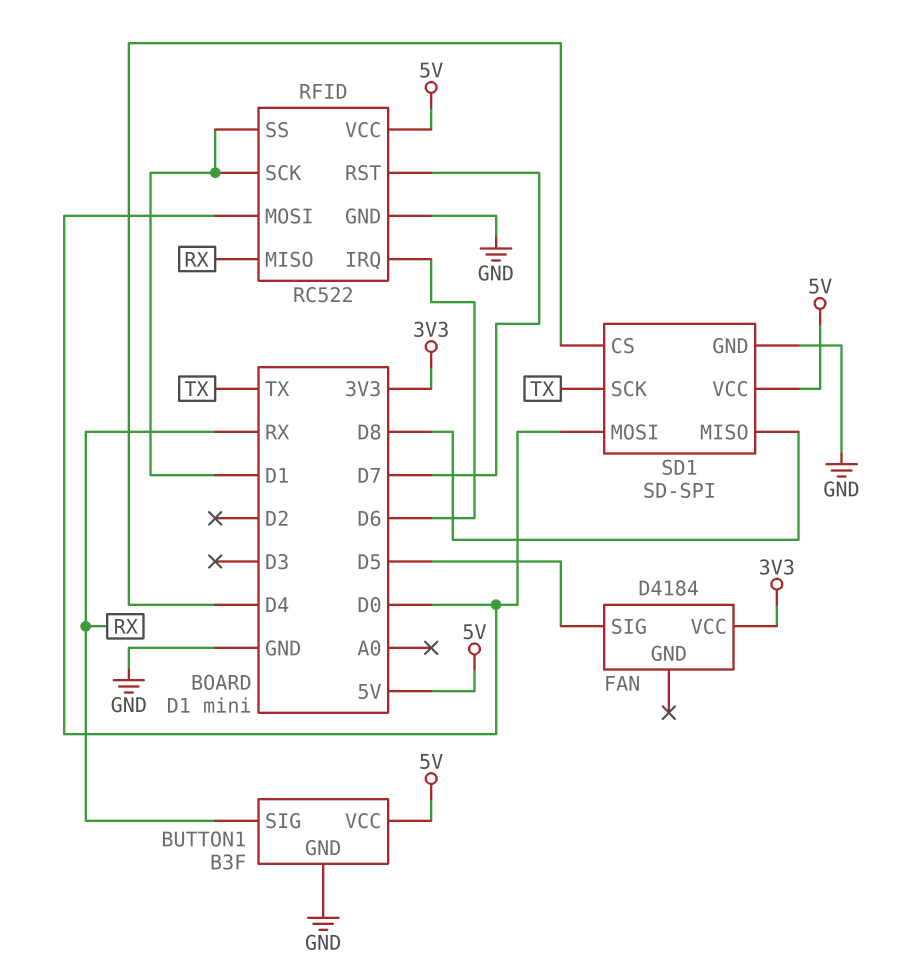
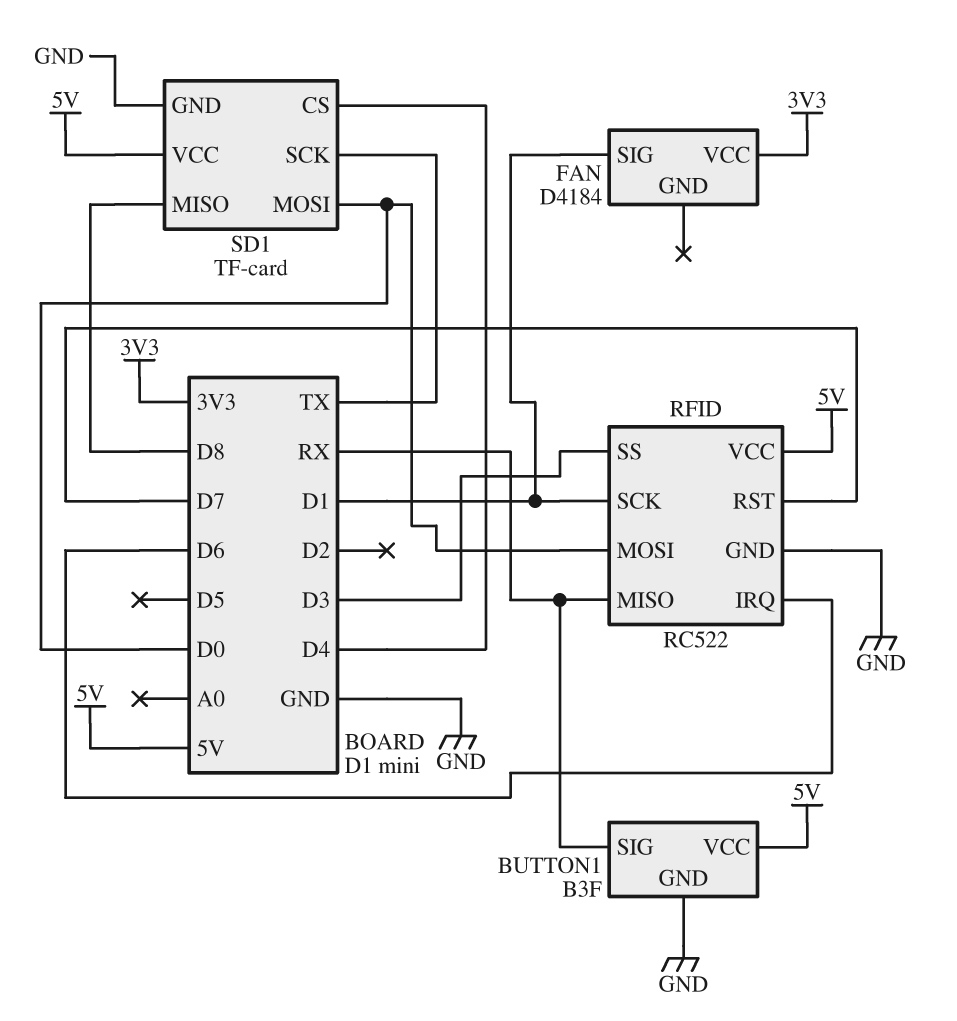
FAN pin SIG: D5 -> D1
RFID pin SS: D1 -> D3
SD1: SD-SPI -> TF-card

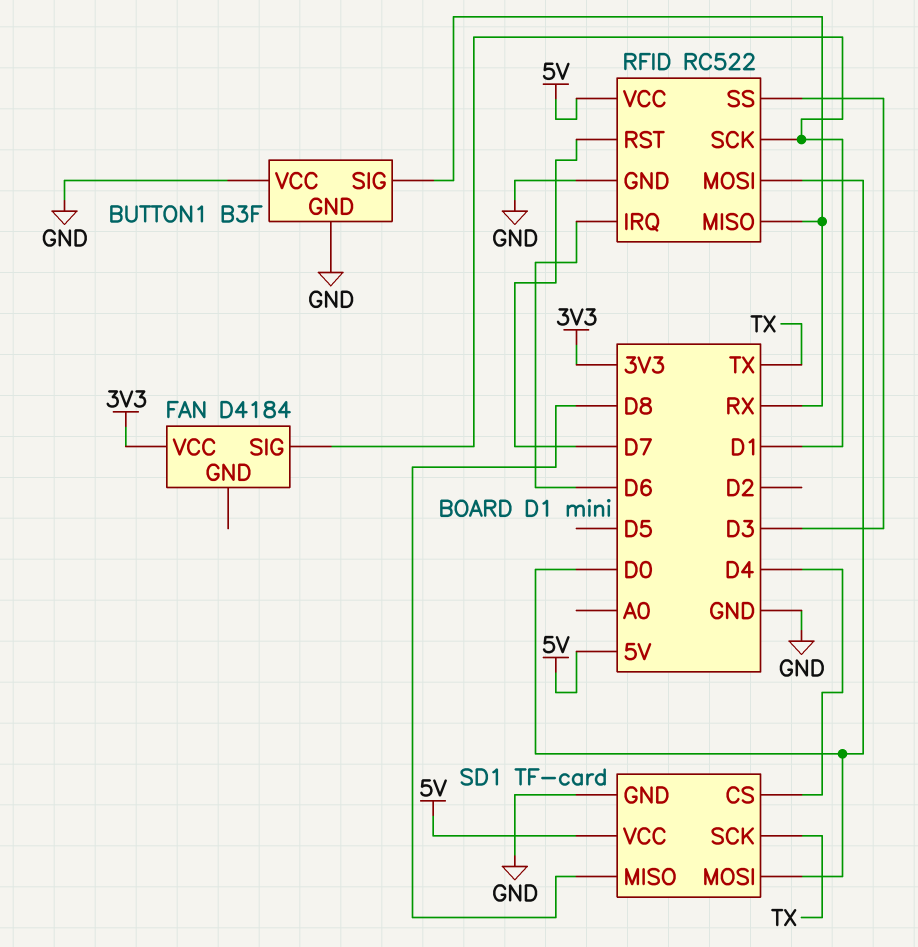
BUTTON1 pin VCC: 5V -> GND

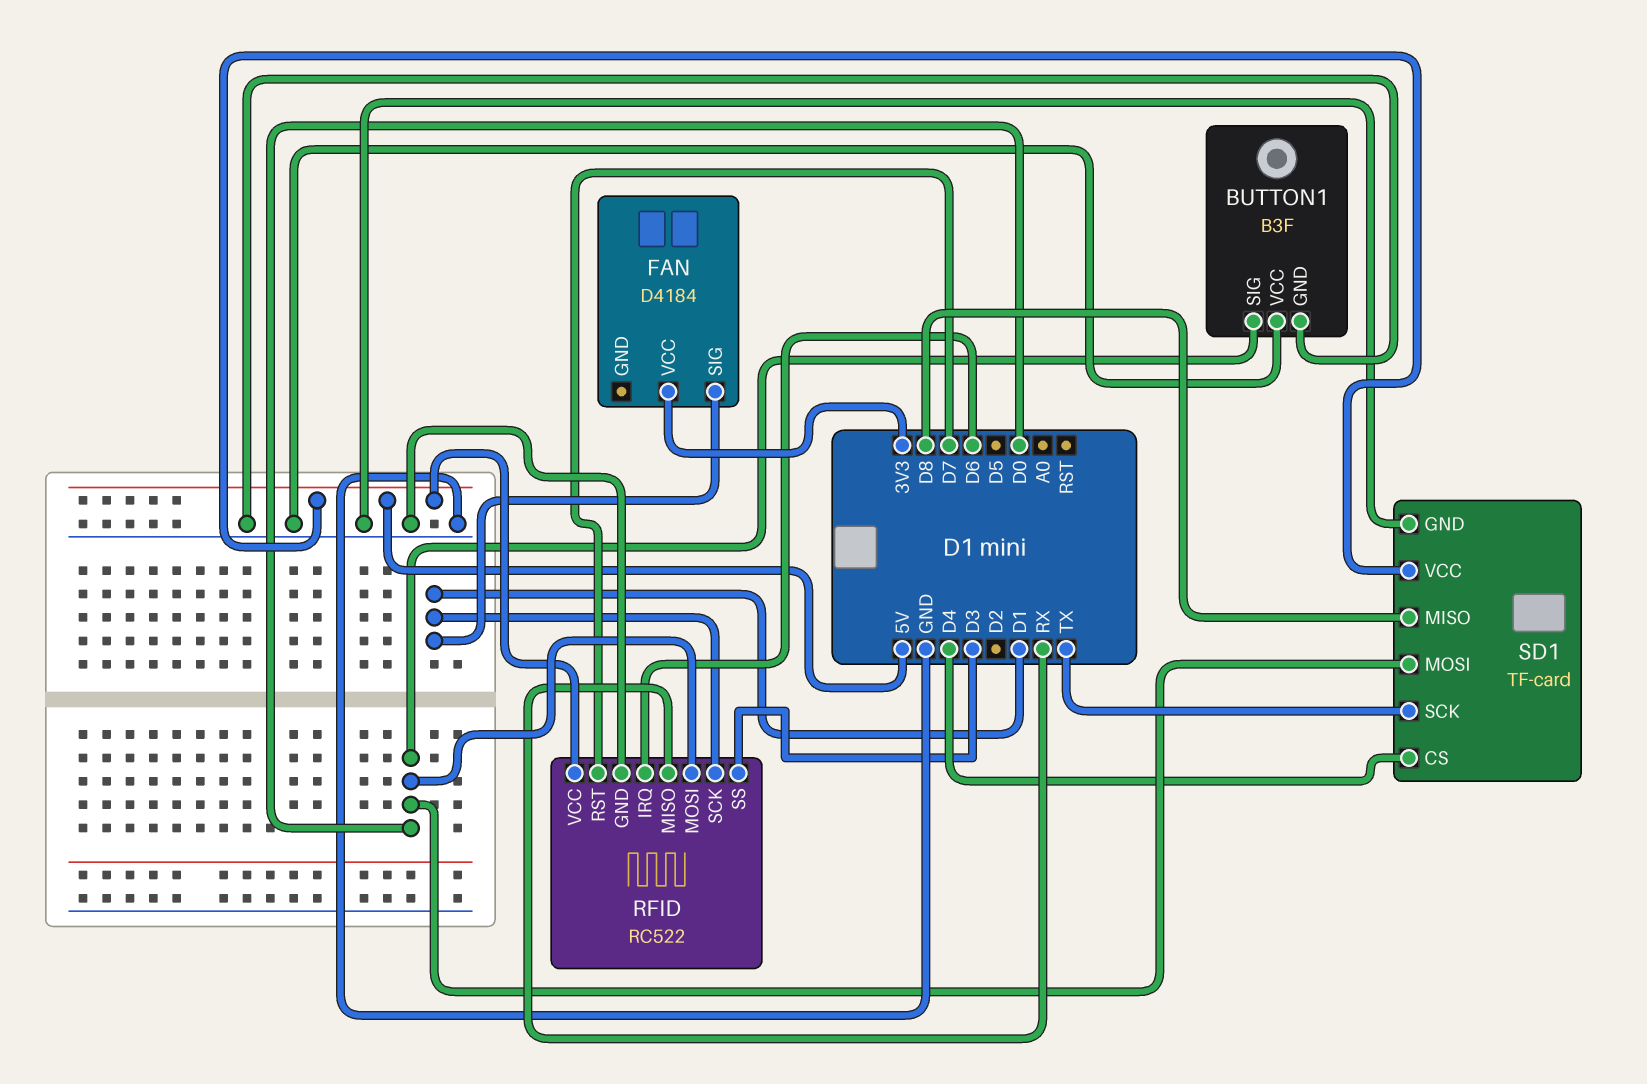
BUTTON1 pin SIG: RX -> D0

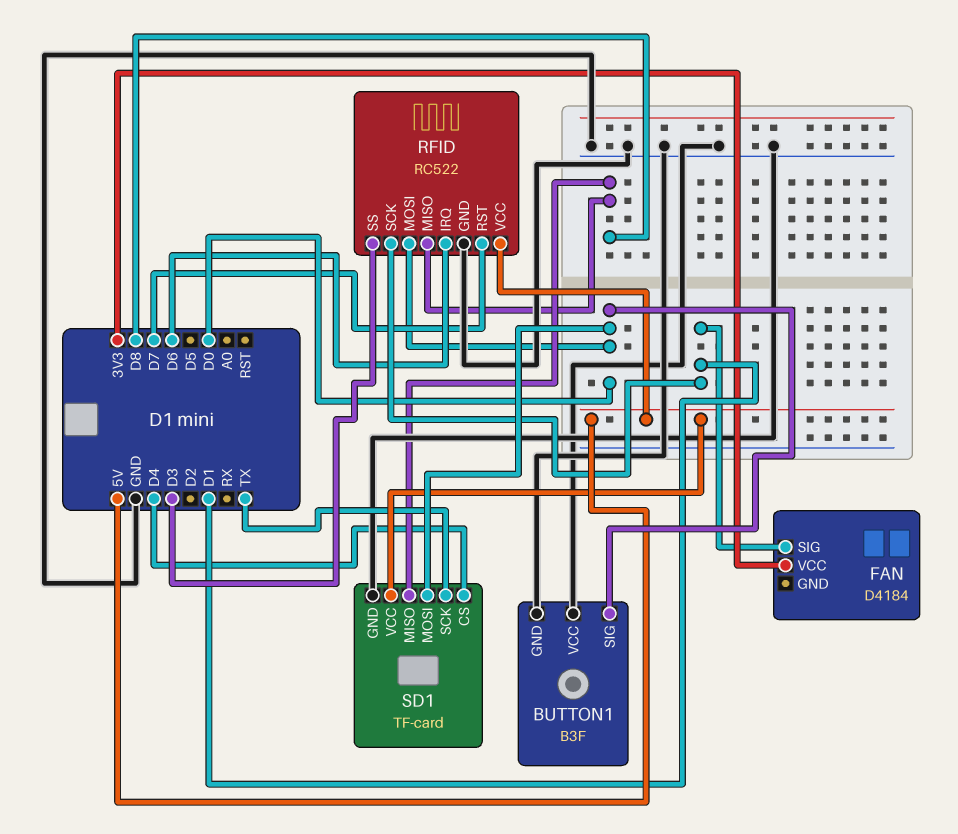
RFID pin MISO: RX -> D8

